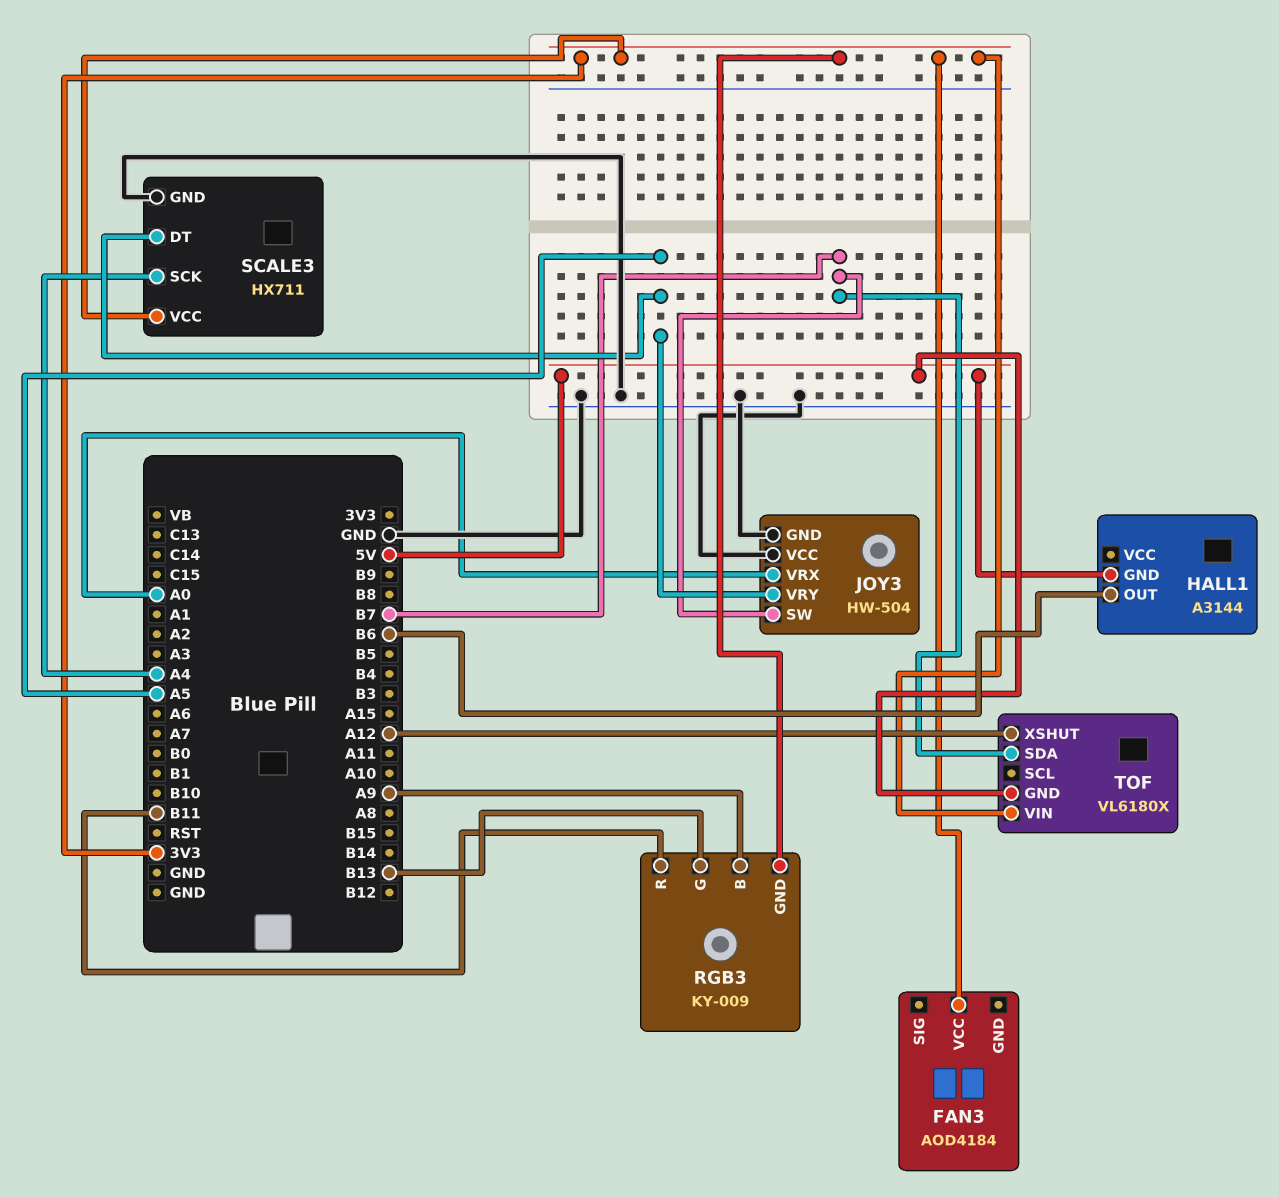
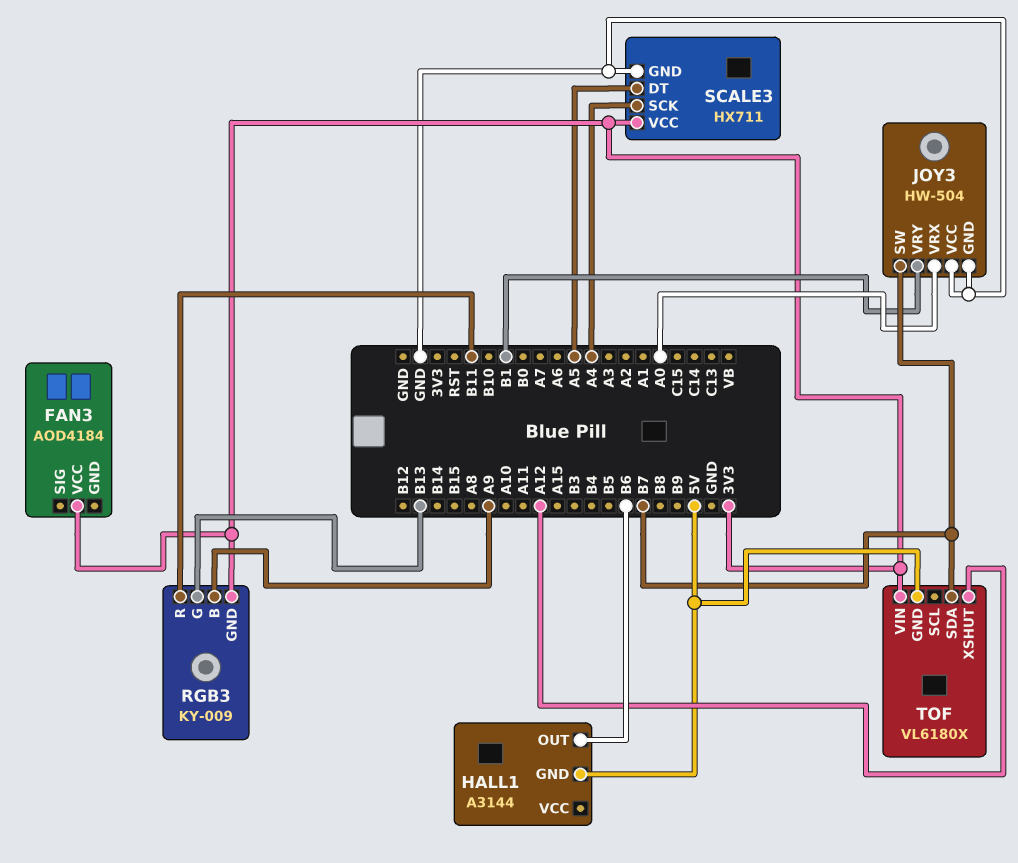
JOY3 pin VRY: A5 -> B1

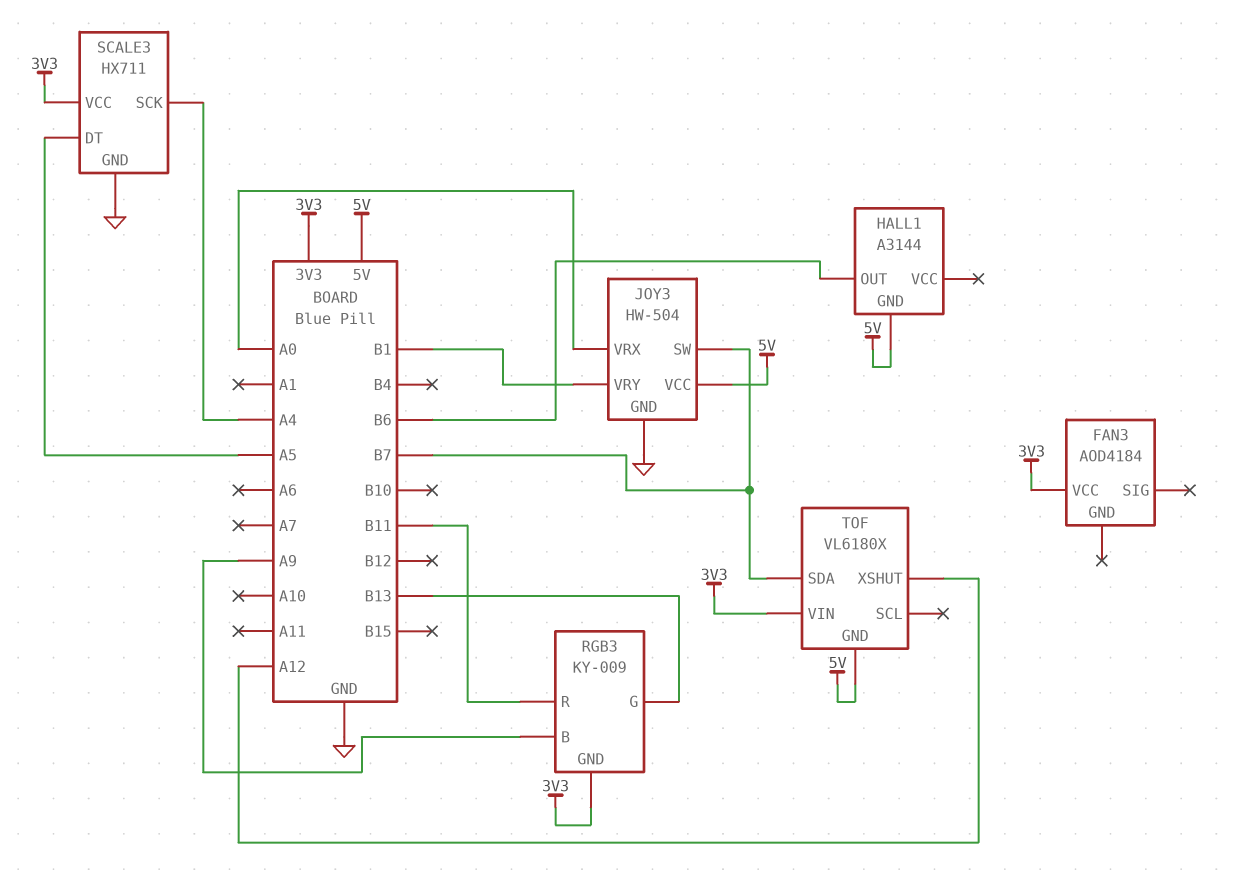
JOY3 pin VCC: GND -> 5V

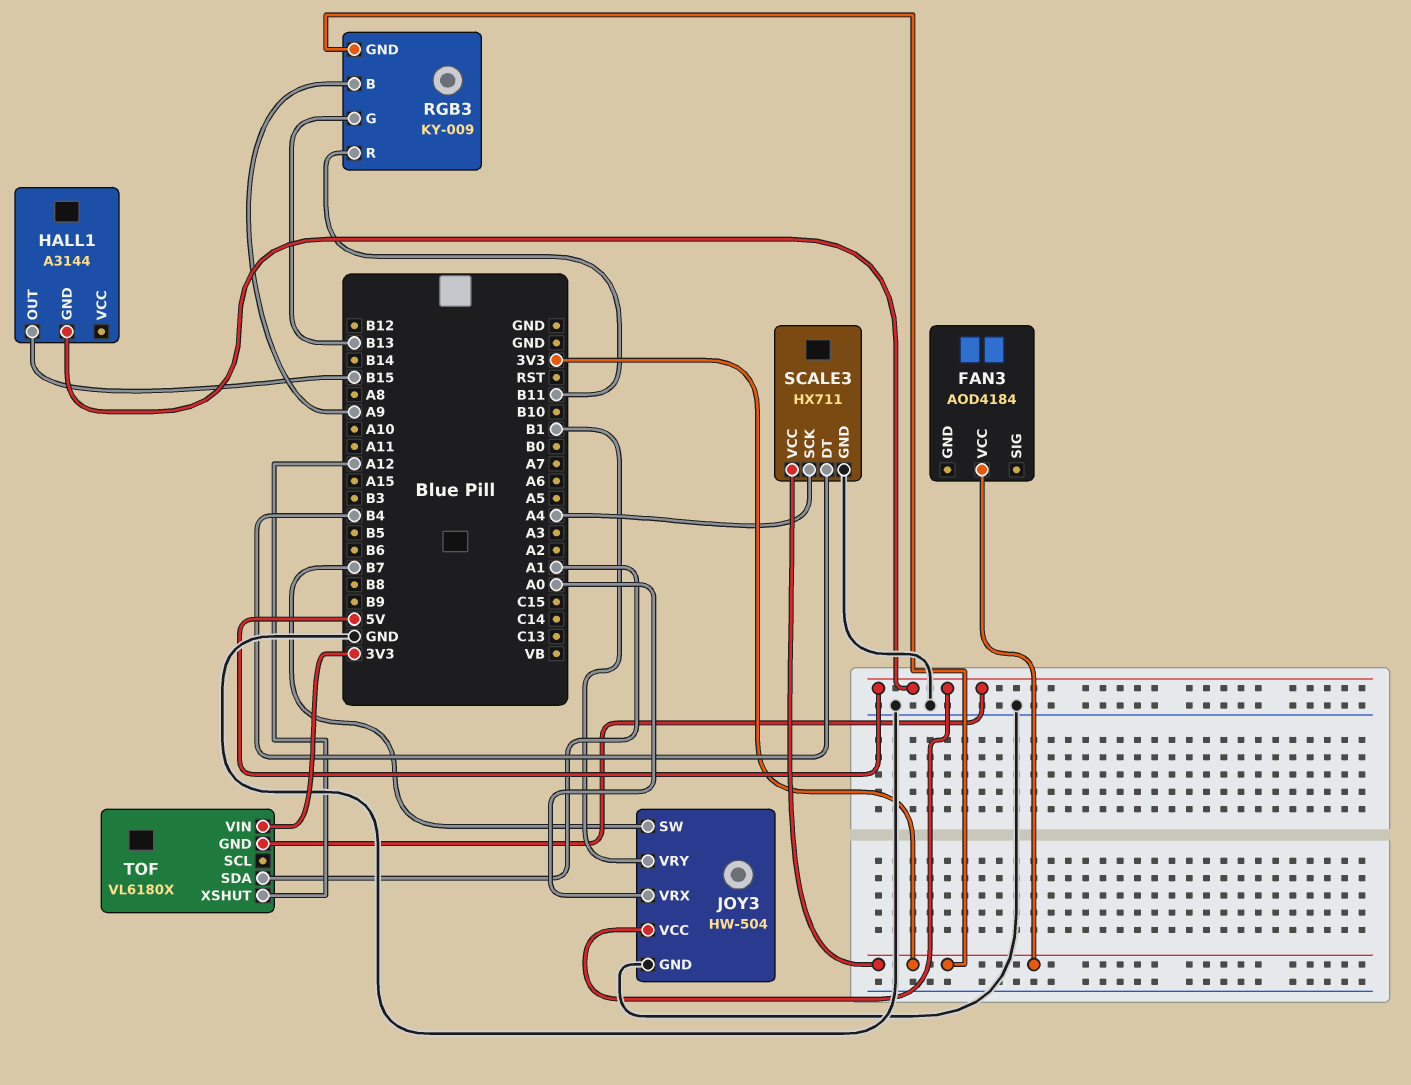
HALL1 pin OUT: B6 -> B15
SCALE3 pin DT: A5 -> B4
TOF pin SDA: B7 -> A1

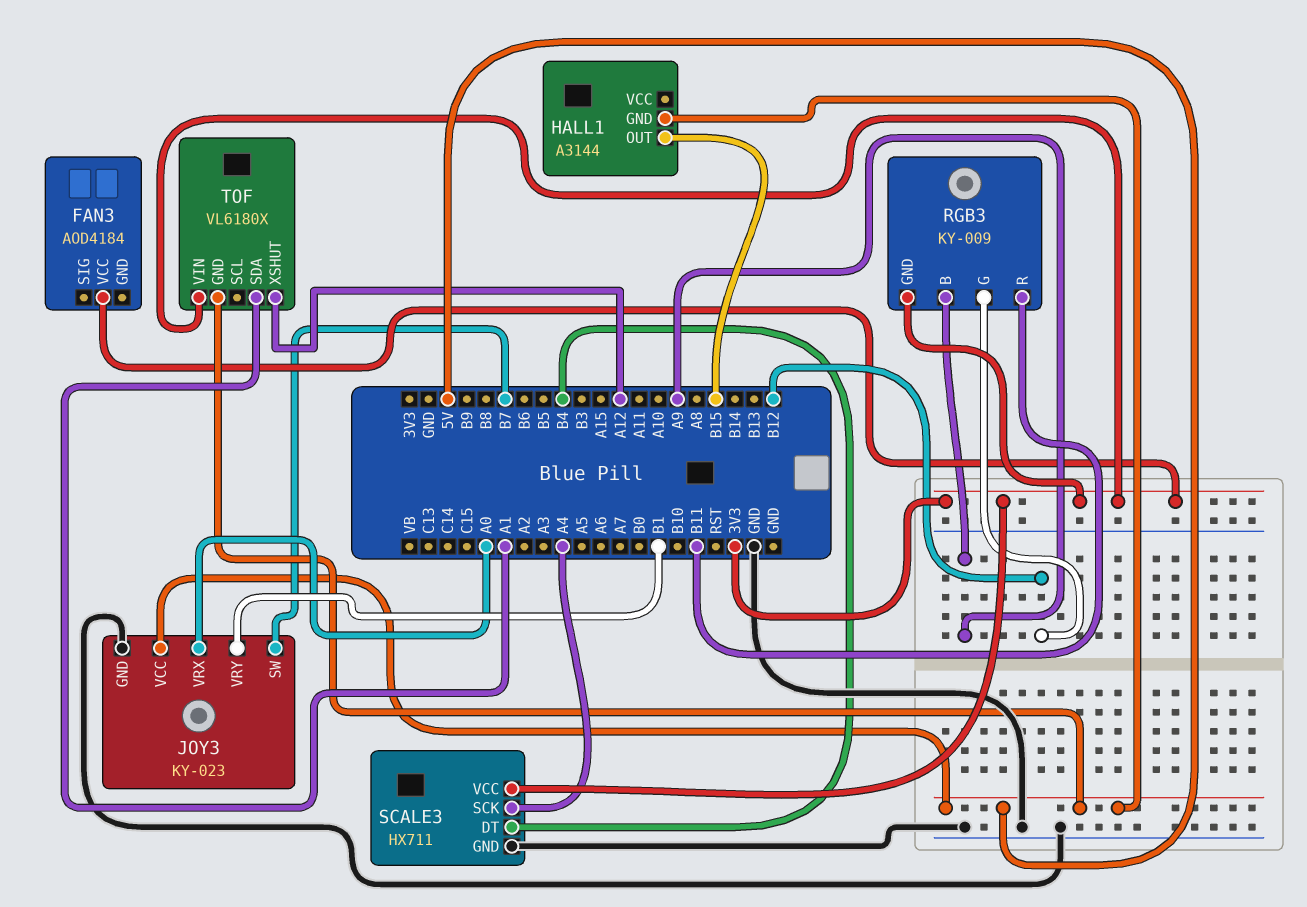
JOY3: HW-504 -> KY-023
RGB3 pin G: B13 -> B12

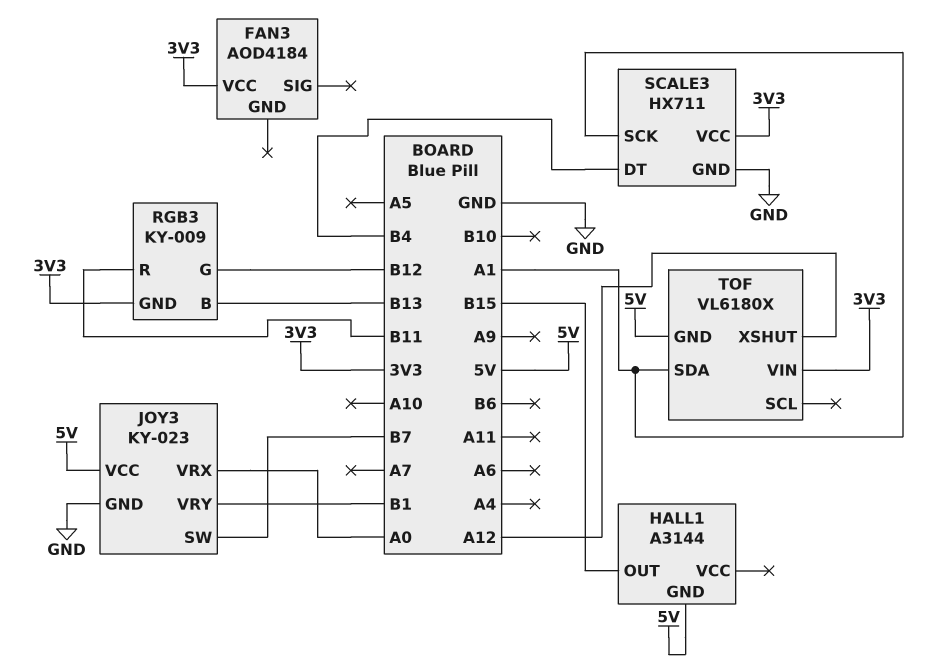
RGB3 pin B: A9 -> B13
SCALE3 pin SCK: A4 -> A1

